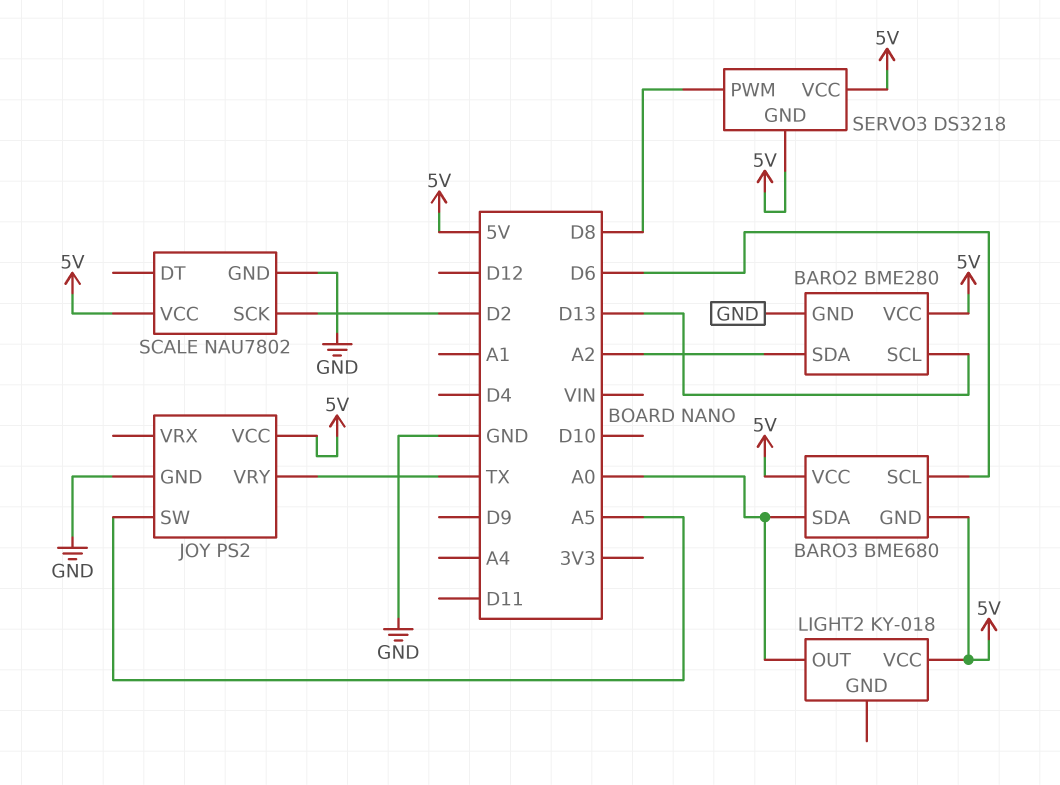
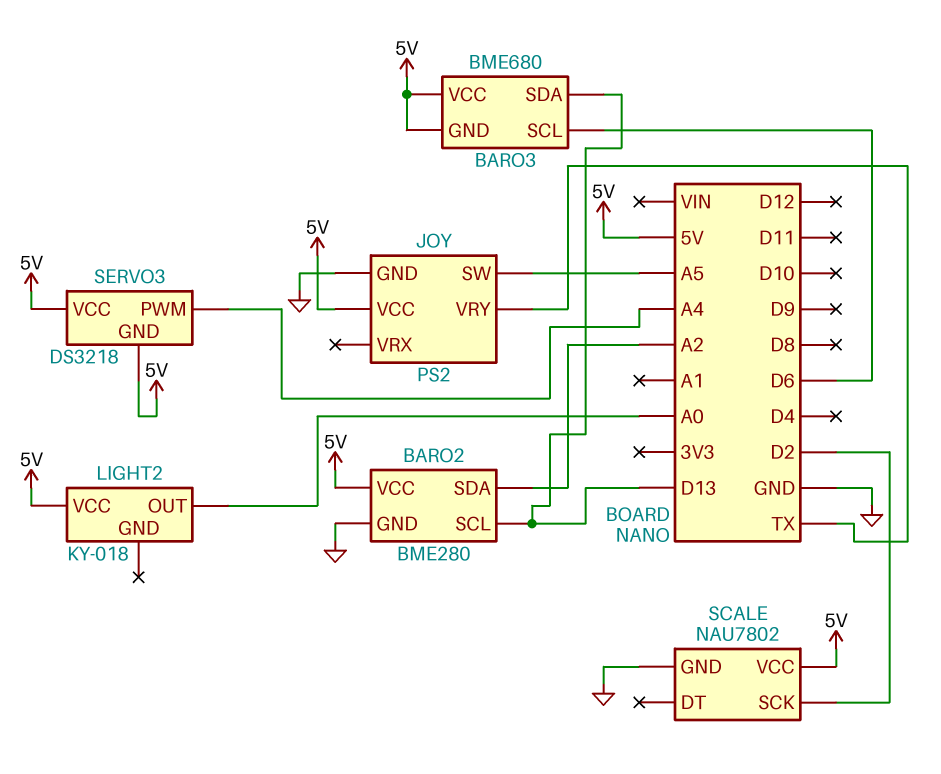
BARO3 pin SDA: A0 -> D13
SERVO3 pin PWM: D8 -> A4

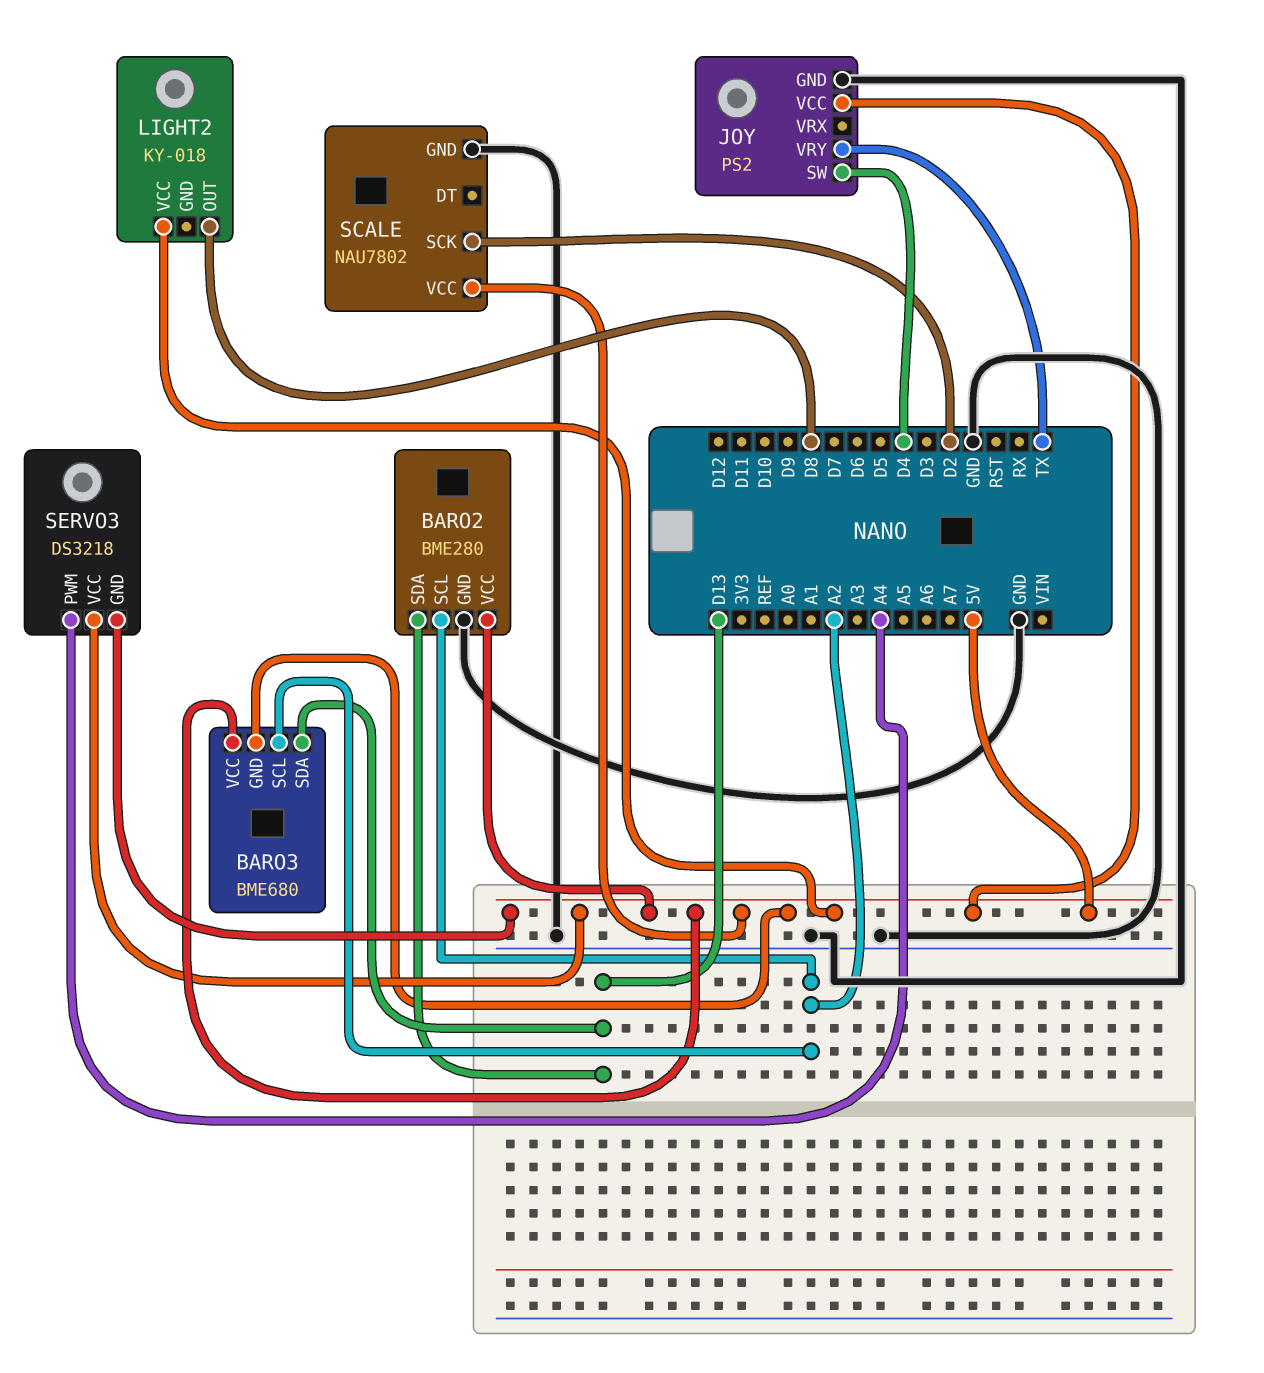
BARO2 pin SCL: D13 -> A2
BARO2 pin SDA: A2 -> D13
BARO3 pin SCL: D6 -> A2
JOY pin SW: A5 -> D4
LIGHT2 pin OUT: A0 -> D8

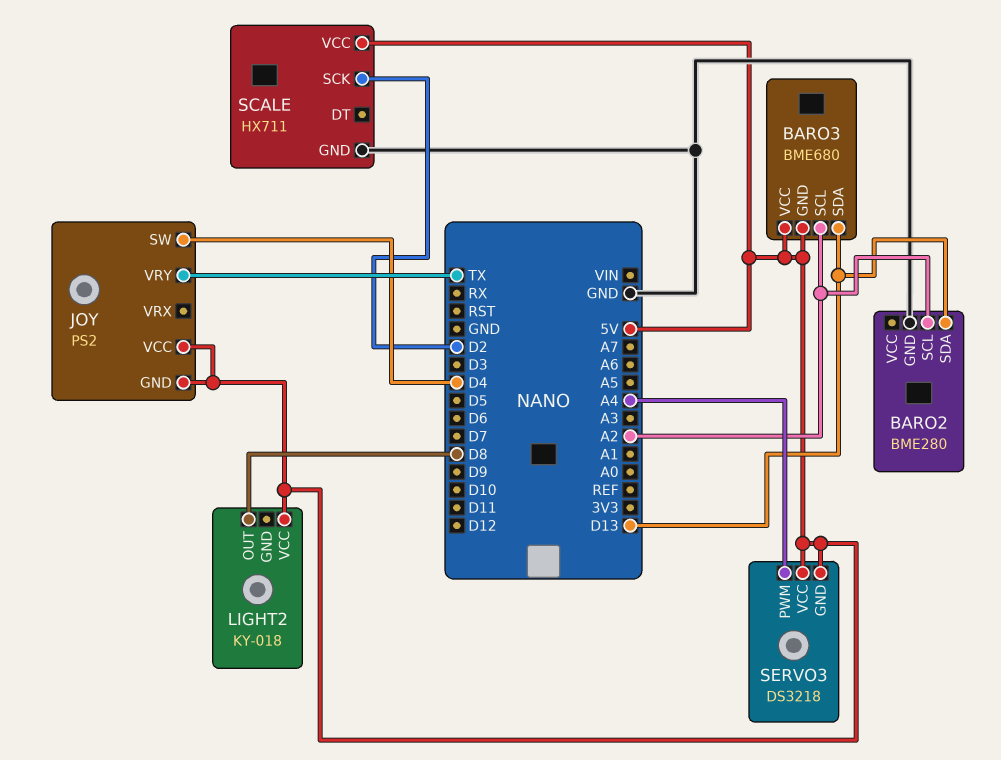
BARO2 pin VCC: 5V -> none
JOY pin GND: GND -> 5V
SCALE: NAU7802 -> HX711

